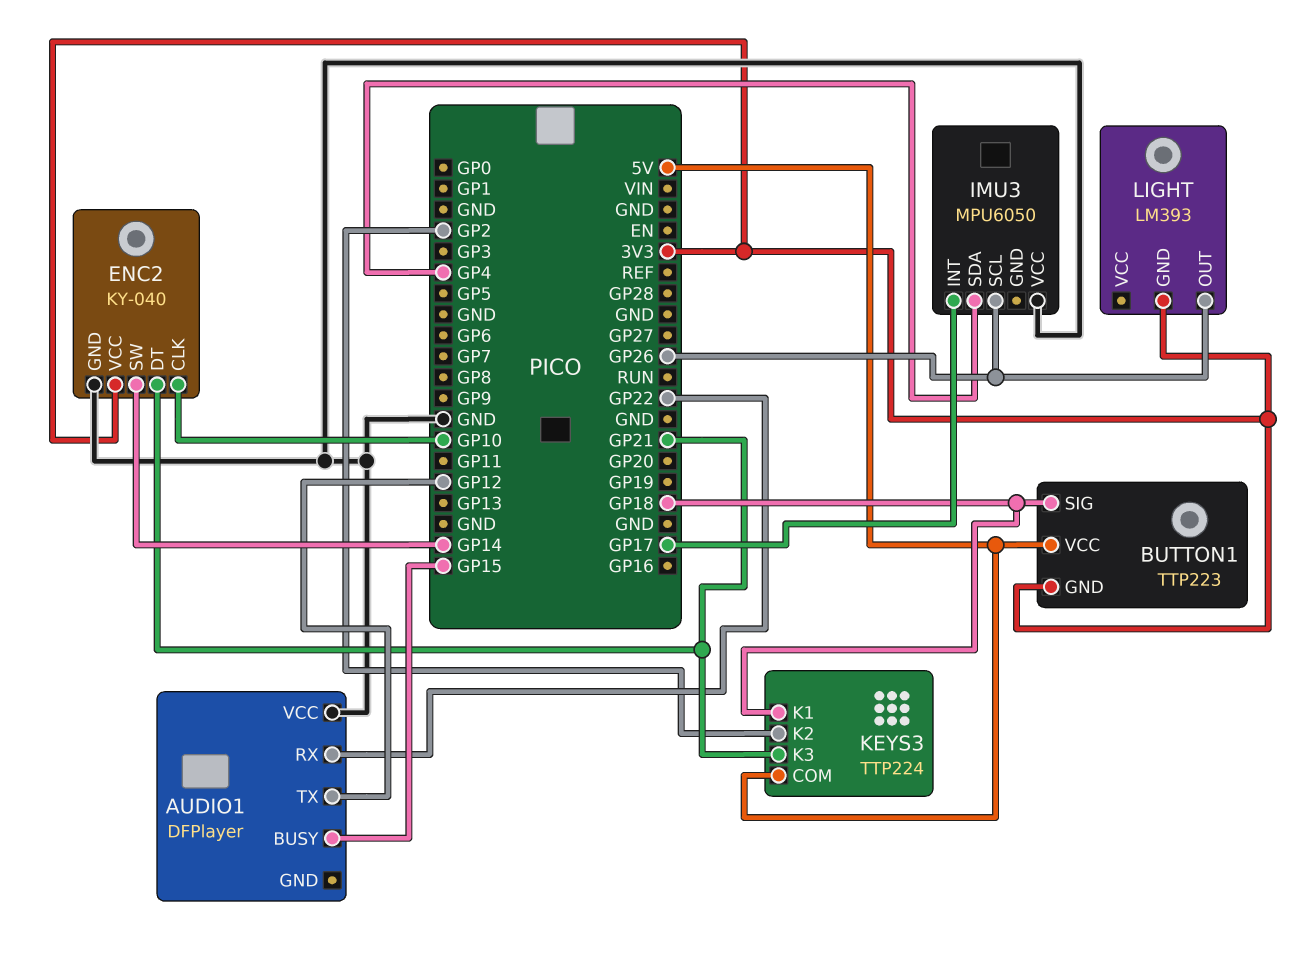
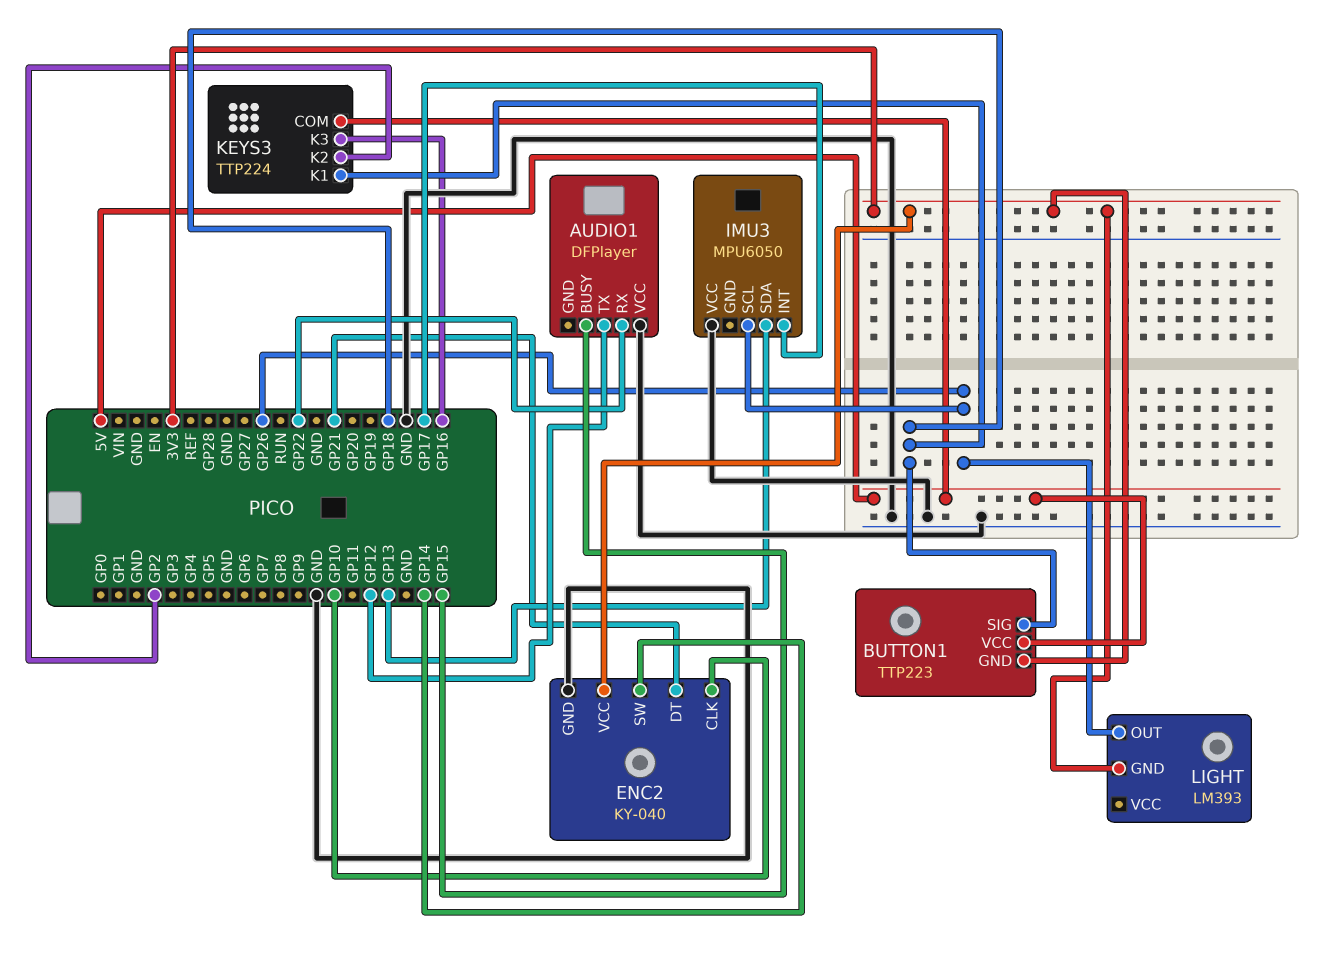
IMU3 pin SDA: GP4 -> GP13
KEYS3 pin K3: GP21 -> GP16

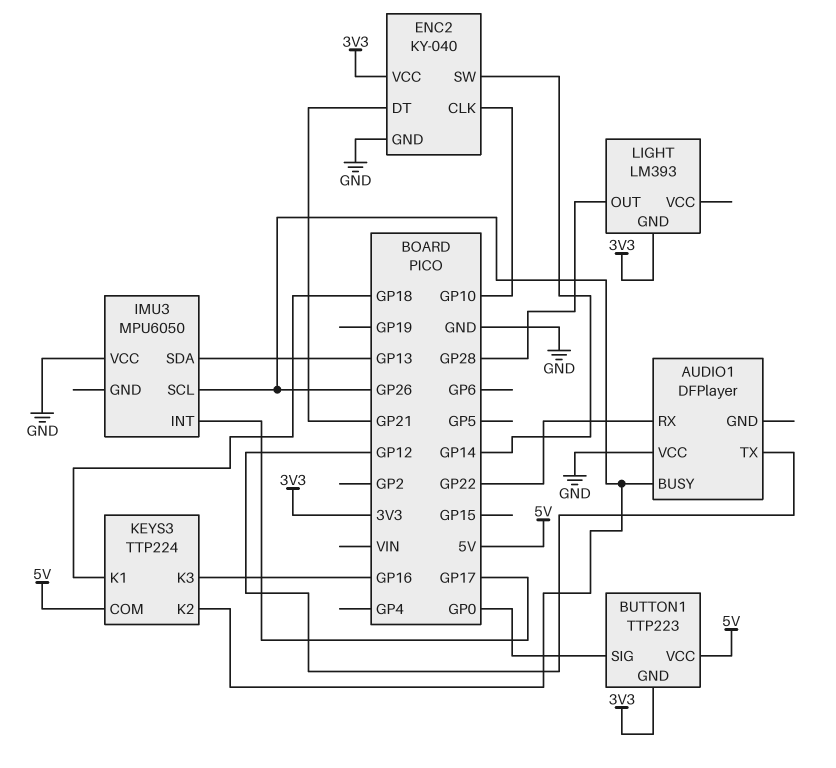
AUDIO1 pin BUSY: GP15 -> GP26
BUTTON1 pin SIG: GP18 -> GP0
KEYS3 pin K2: GP2 -> GP26
LIGHT pin OUT: GP26 -> GP28

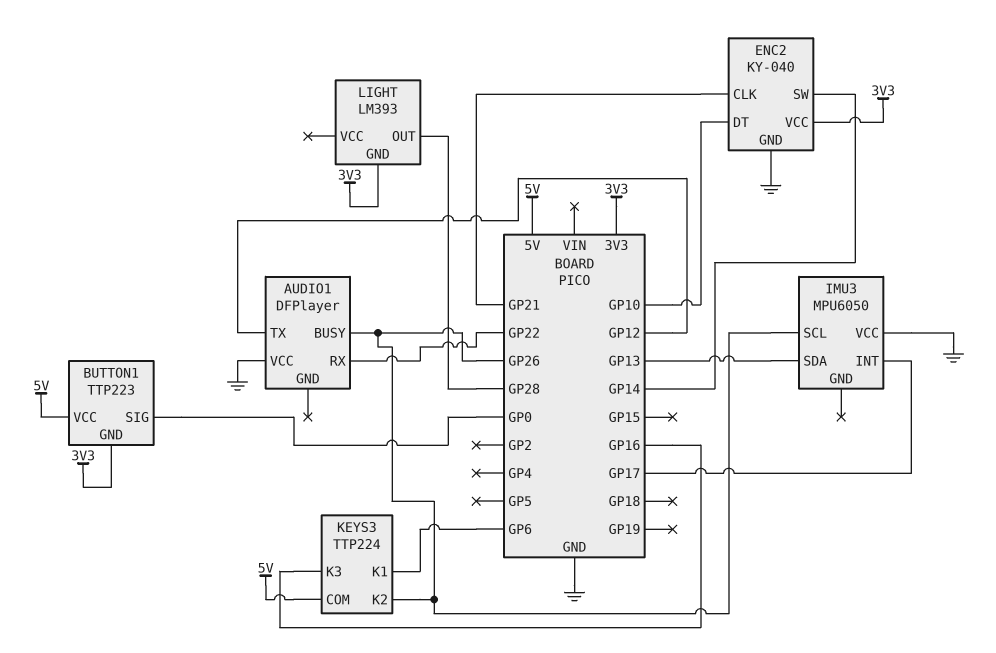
ENC2 pin CLK: GP10 -> GP21
ENC2 pin DT: GP21 -> GP10
KEYS3 pin K1: GP18 -> GP6

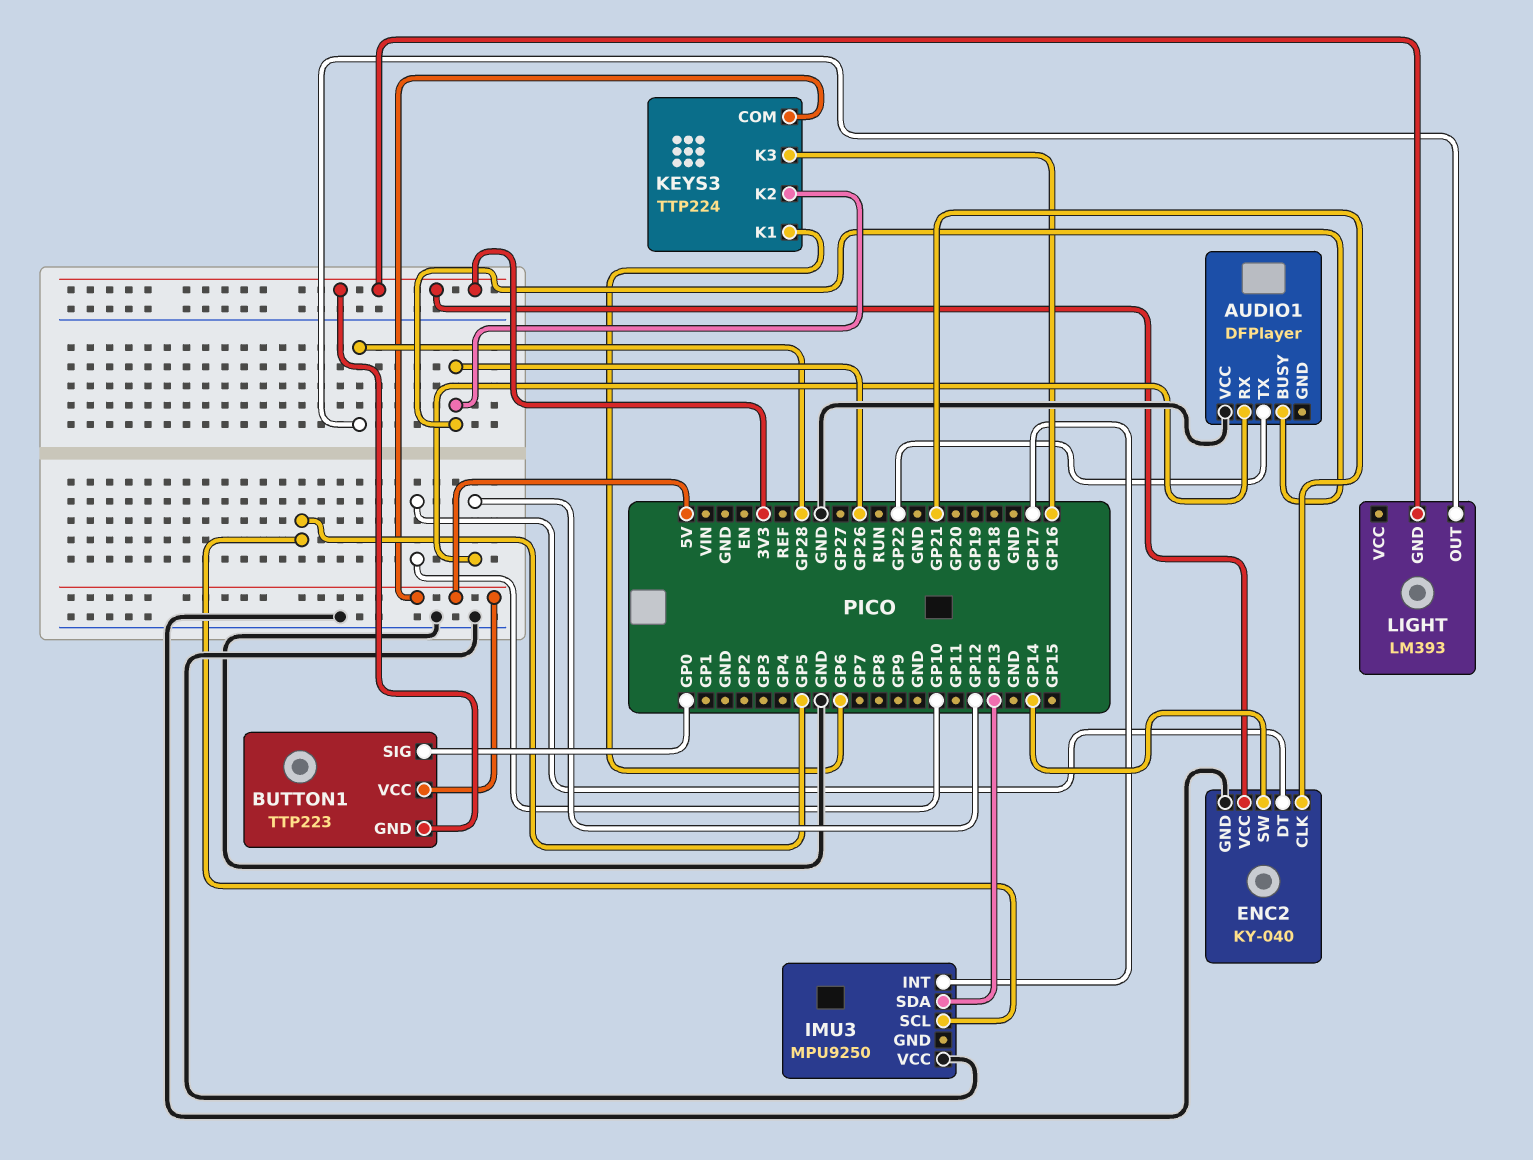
AUDIO1 pin RX: GP22 -> GP12
AUDIO1 pin TX: GP12 -> GP22
IMU3: MPU6050 -> MPU9250
IMU3 pin SCL: GP26 -> GP5

